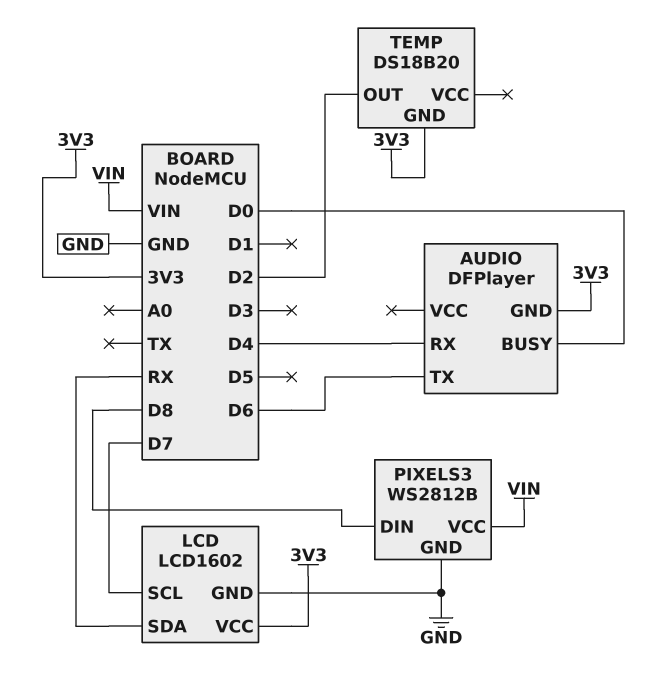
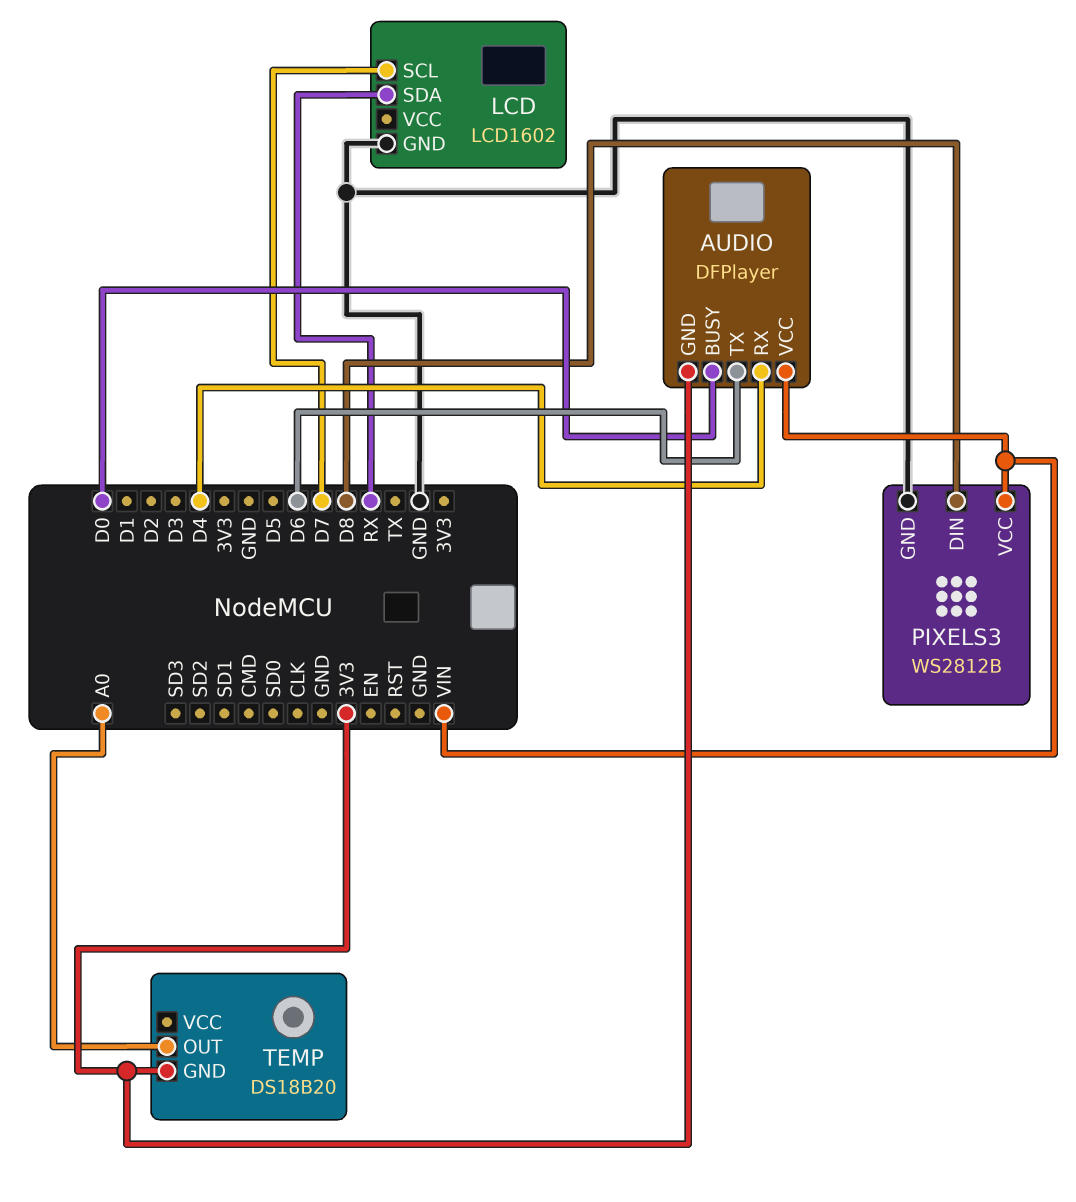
AUDIO pin VCC: none -> VIN
LCD pin VCC: 3V3 -> none
TEMP pin OUT: D2 -> A0

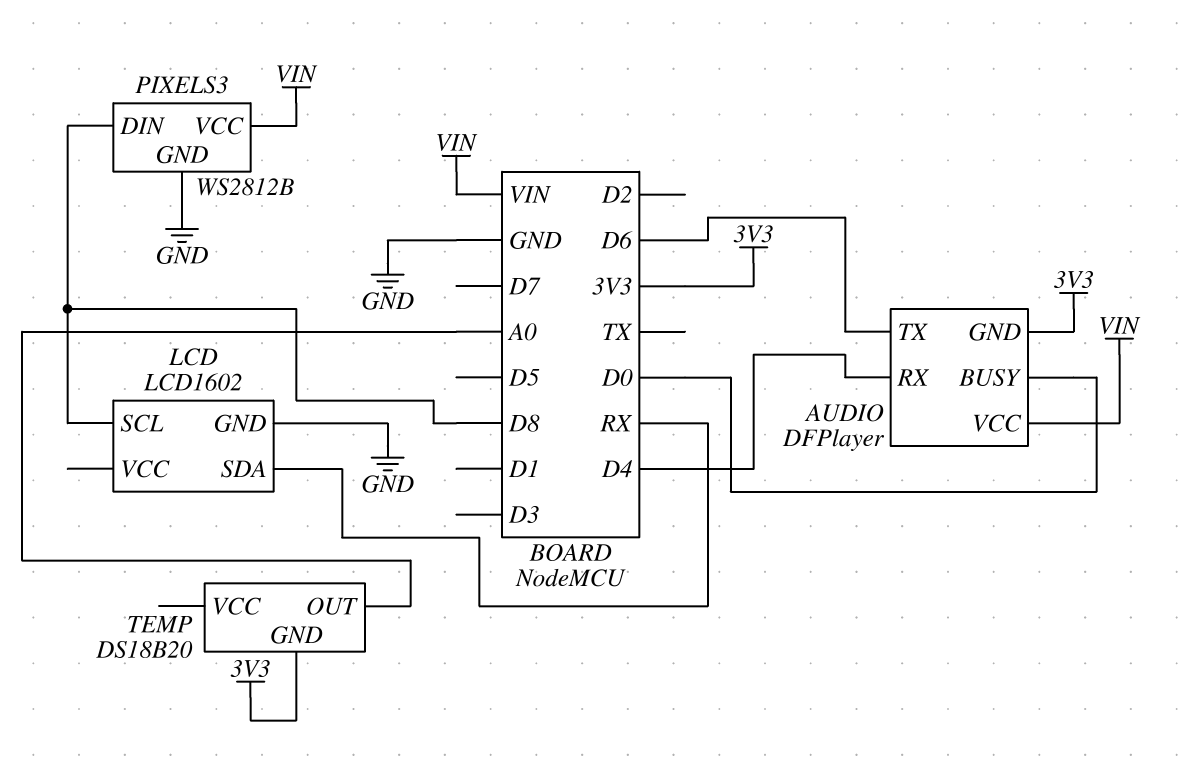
LCD pin SCL: D7 -> D8

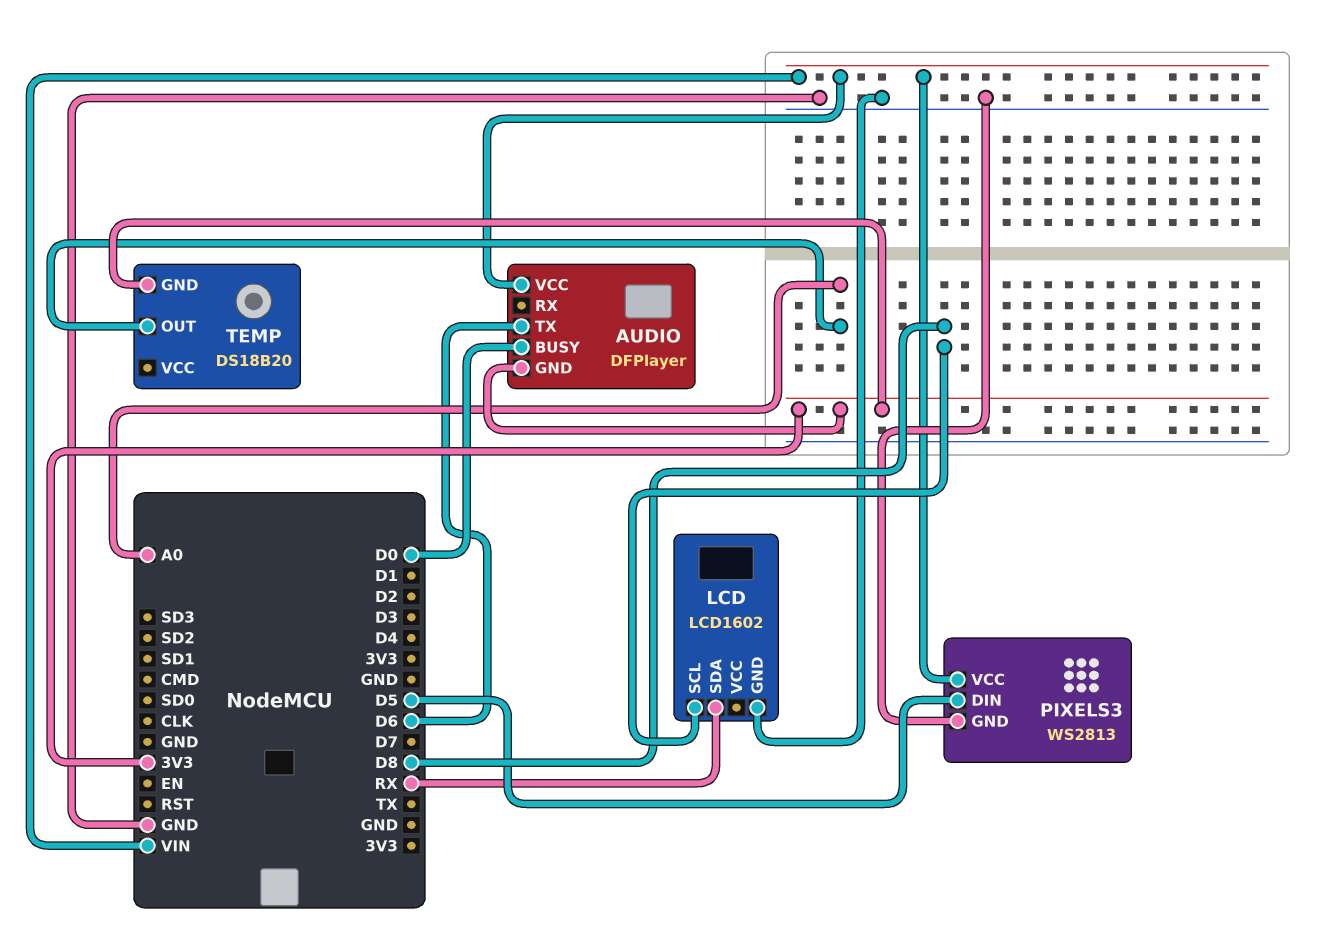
AUDIO pin RX: D4 -> none
PIXELS3: WS2812B -> WS2813
PIXELS3 pin DIN: D8 -> D5

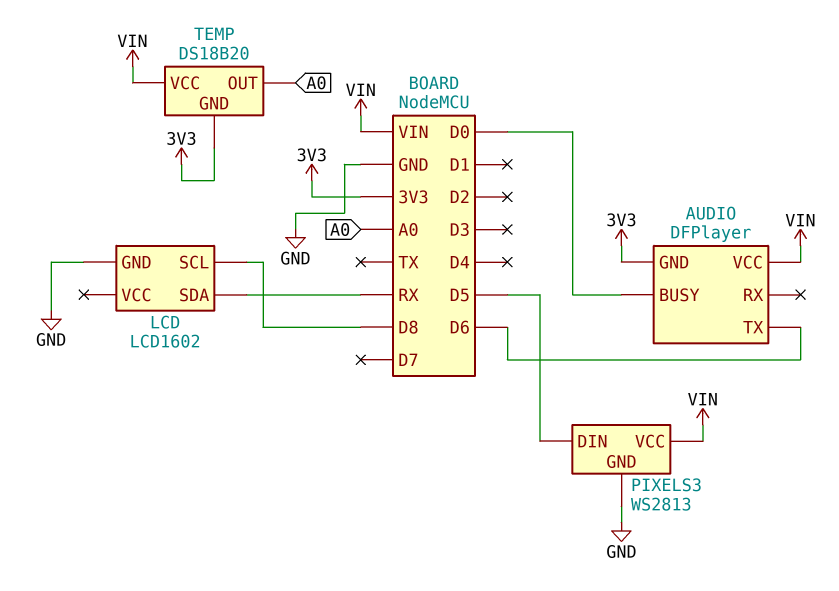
TEMP pin VCC: none -> VIN

